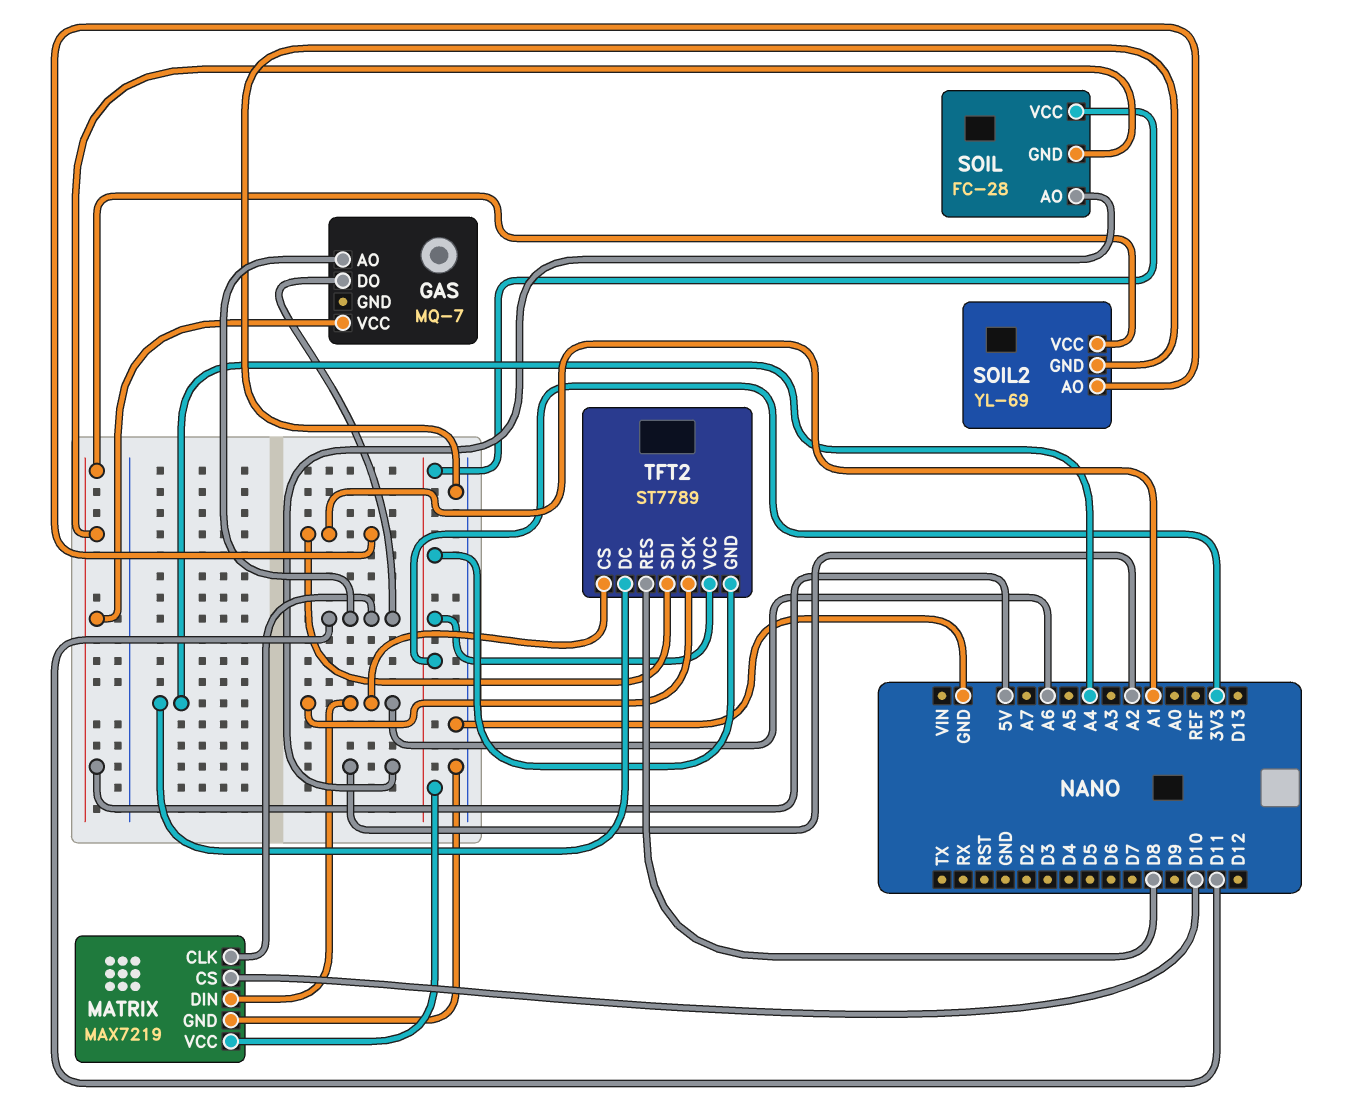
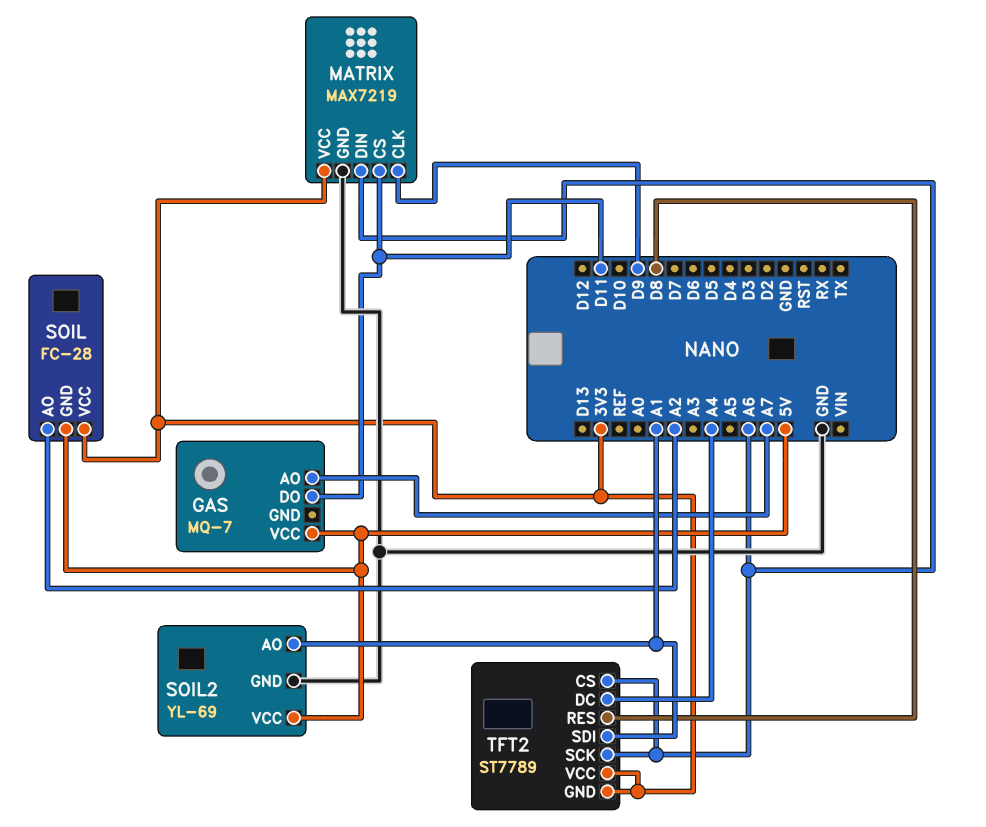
GAS pin AO: D11 -> A7
MATRIX pin CLK: D11 -> D9
MATRIX pin CS: D10 -> D11

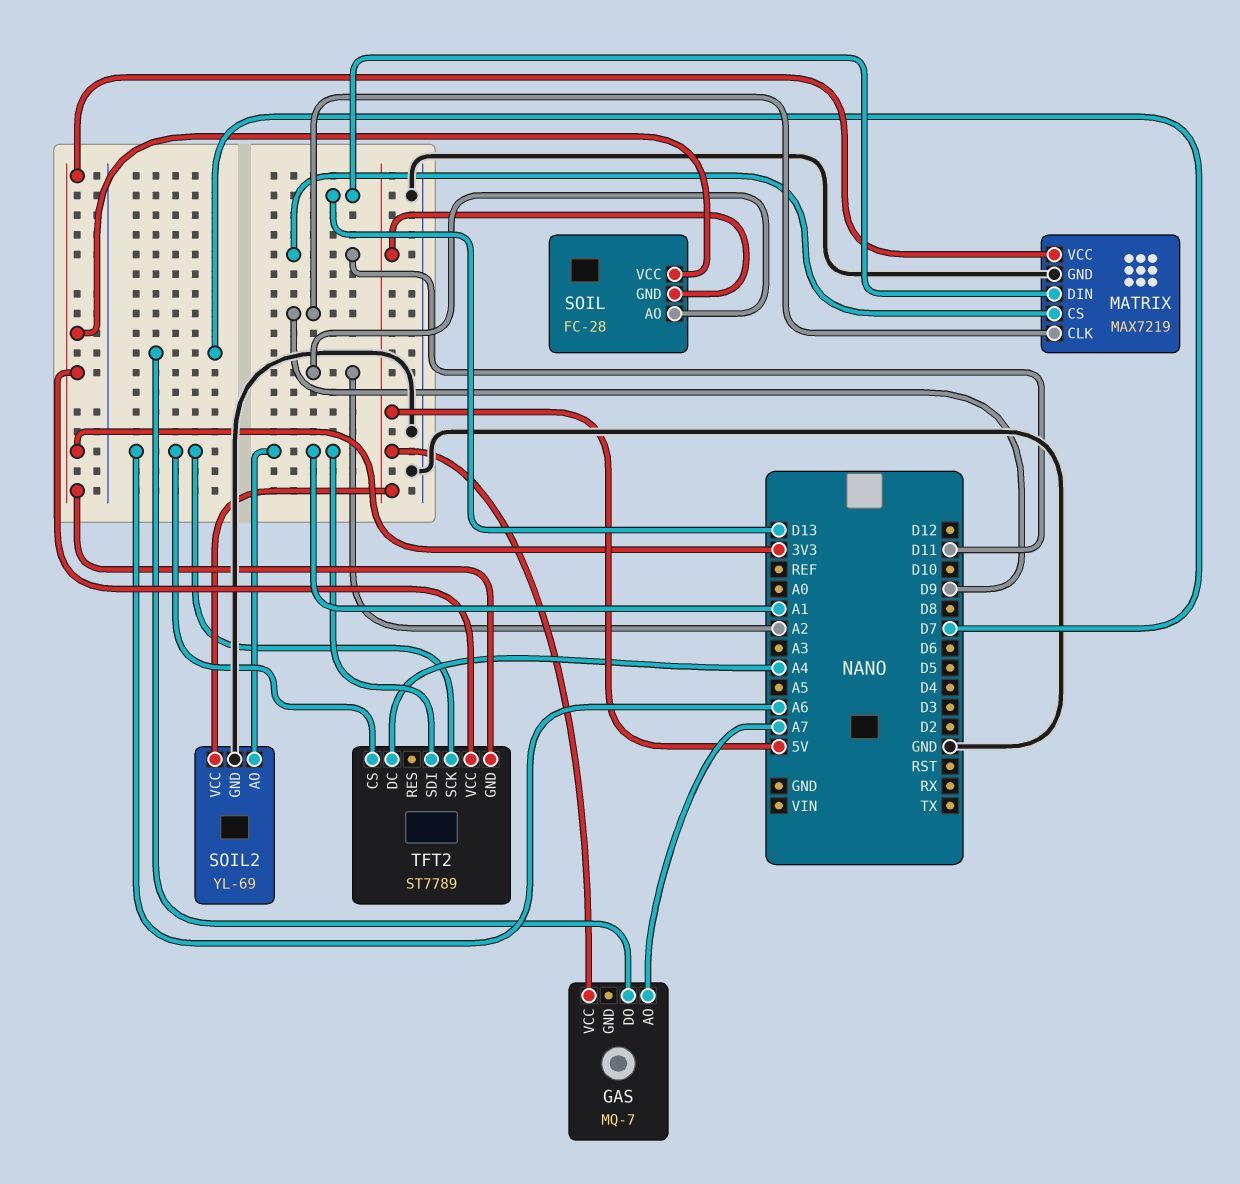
GAS pin DO: D11 -> D7
MATRIX pin DIN: A6 -> D13
TFT2 pin RES: D8 -> none

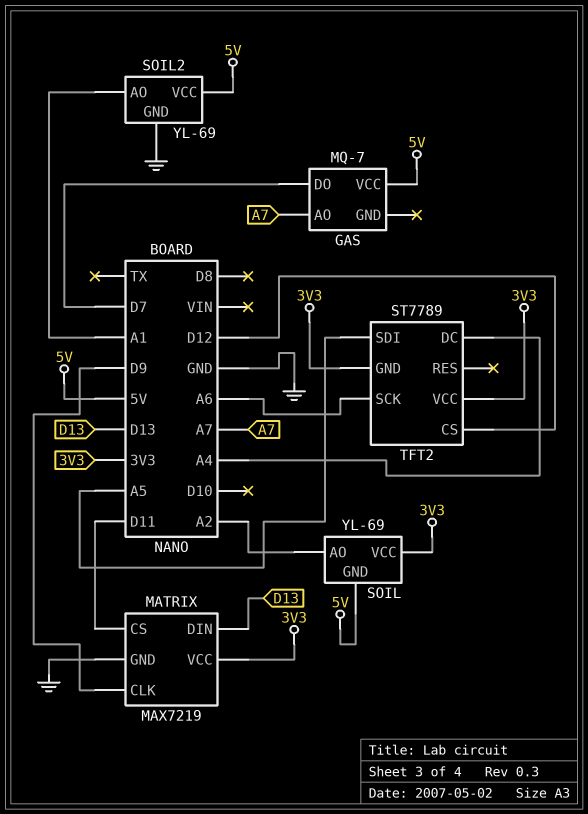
SOIL: FC-28 -> YL-69
TFT2 pin CS: A6 -> D12
TFT2 pin SDI: A1 -> A5

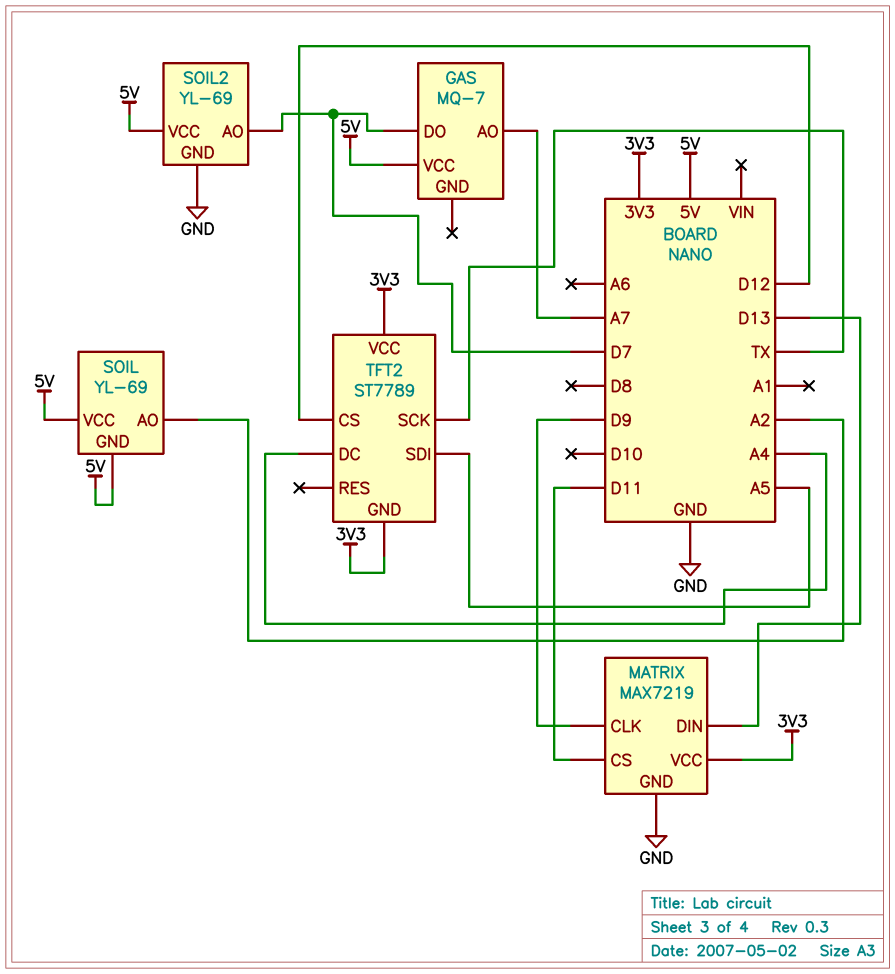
SOIL pin VCC: 3V3 -> 5V
SOIL2 pin AO: A1 -> D7
TFT2 pin SCK: A6 -> TX

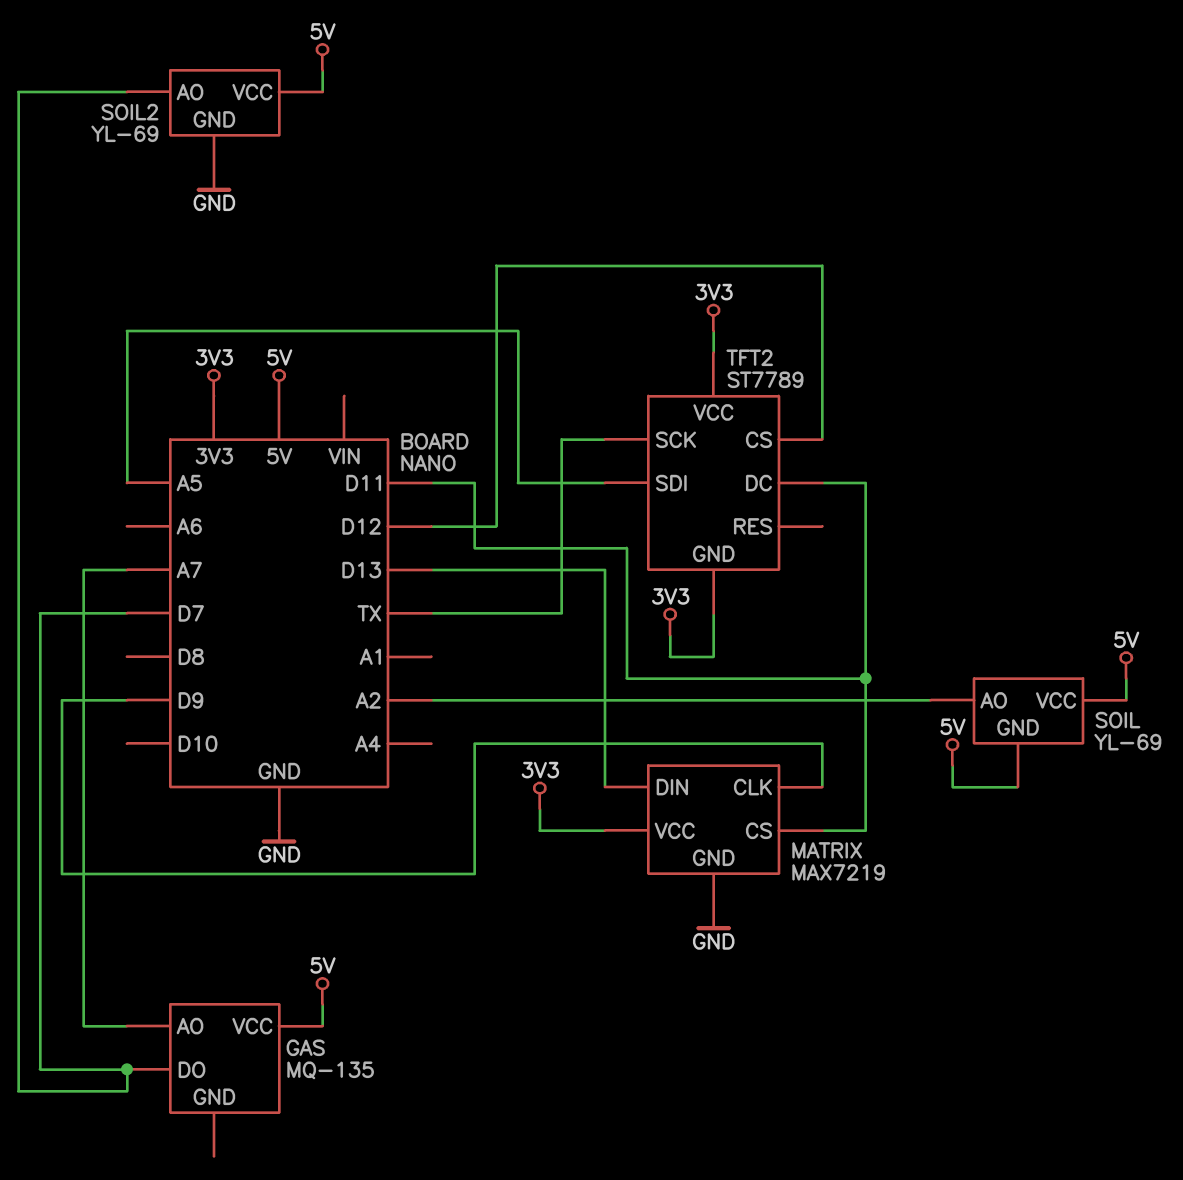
GAS: MQ-7 -> MQ-135
TFT2 pin DC: A4 -> D11

